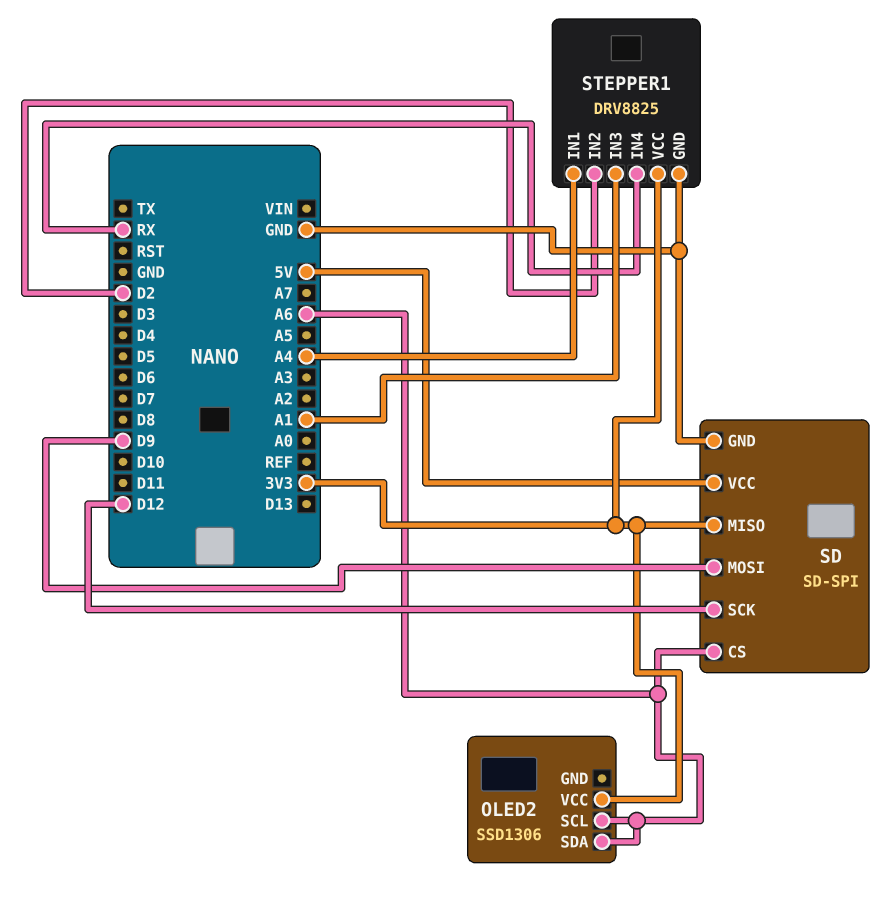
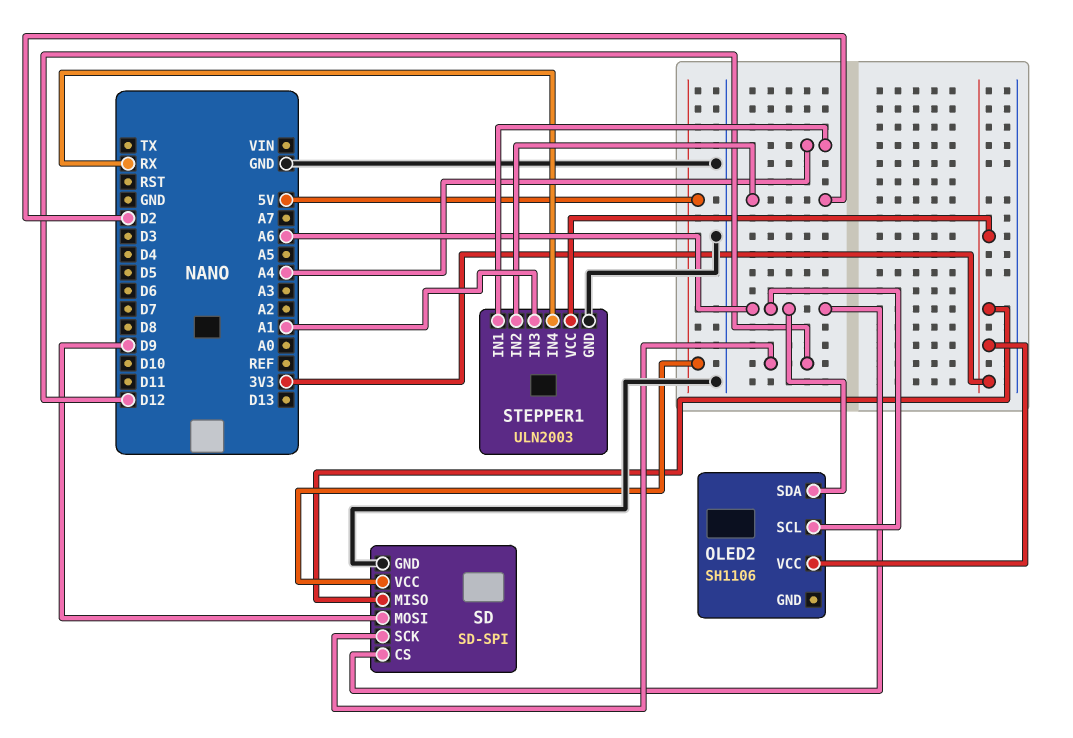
OLED2: SSD1306 -> SH1106
STEPPER1: DRV8825 -> ULN2003

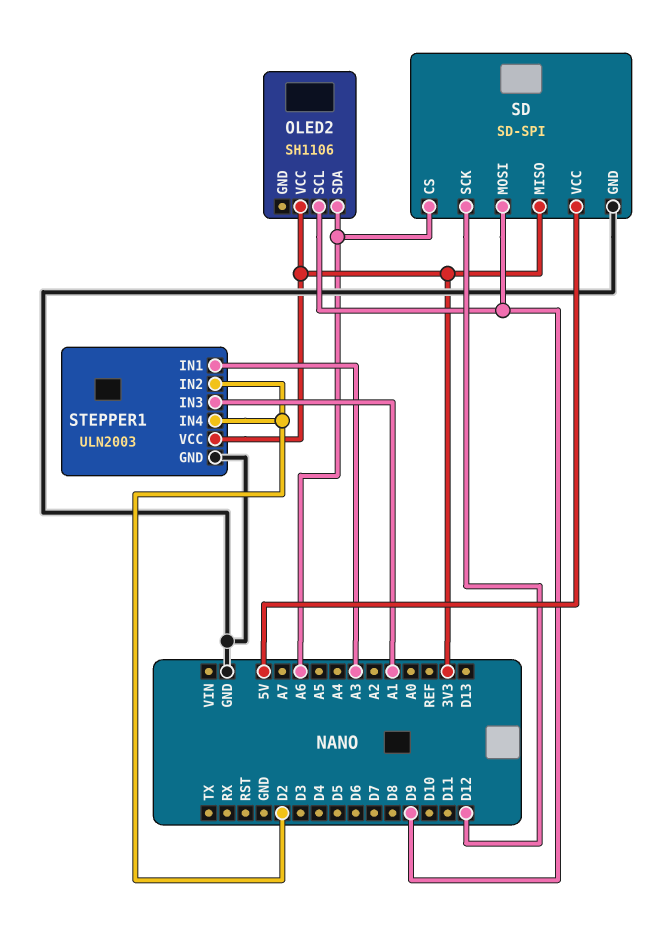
OLED2 pin SCL: A6 -> D9
STEPPER1 pin IN1: A4 -> A3
STEPPER1 pin IN4: RX -> D2

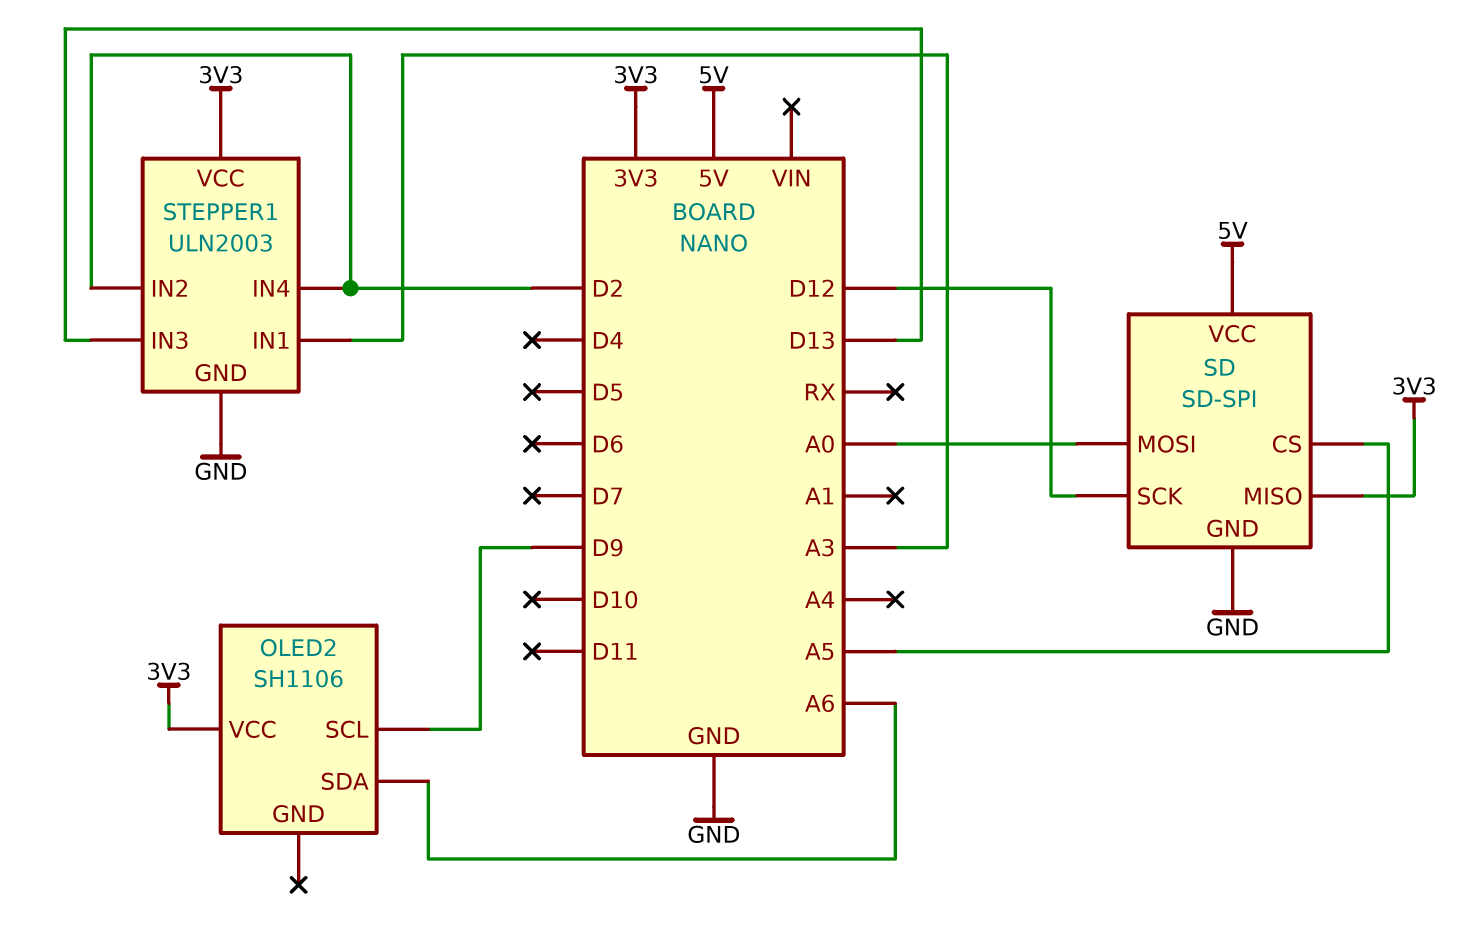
SD pin CS: A6 -> A5
SD pin MOSI: D9 -> A0
STEPPER1 pin IN3: A1 -> D13

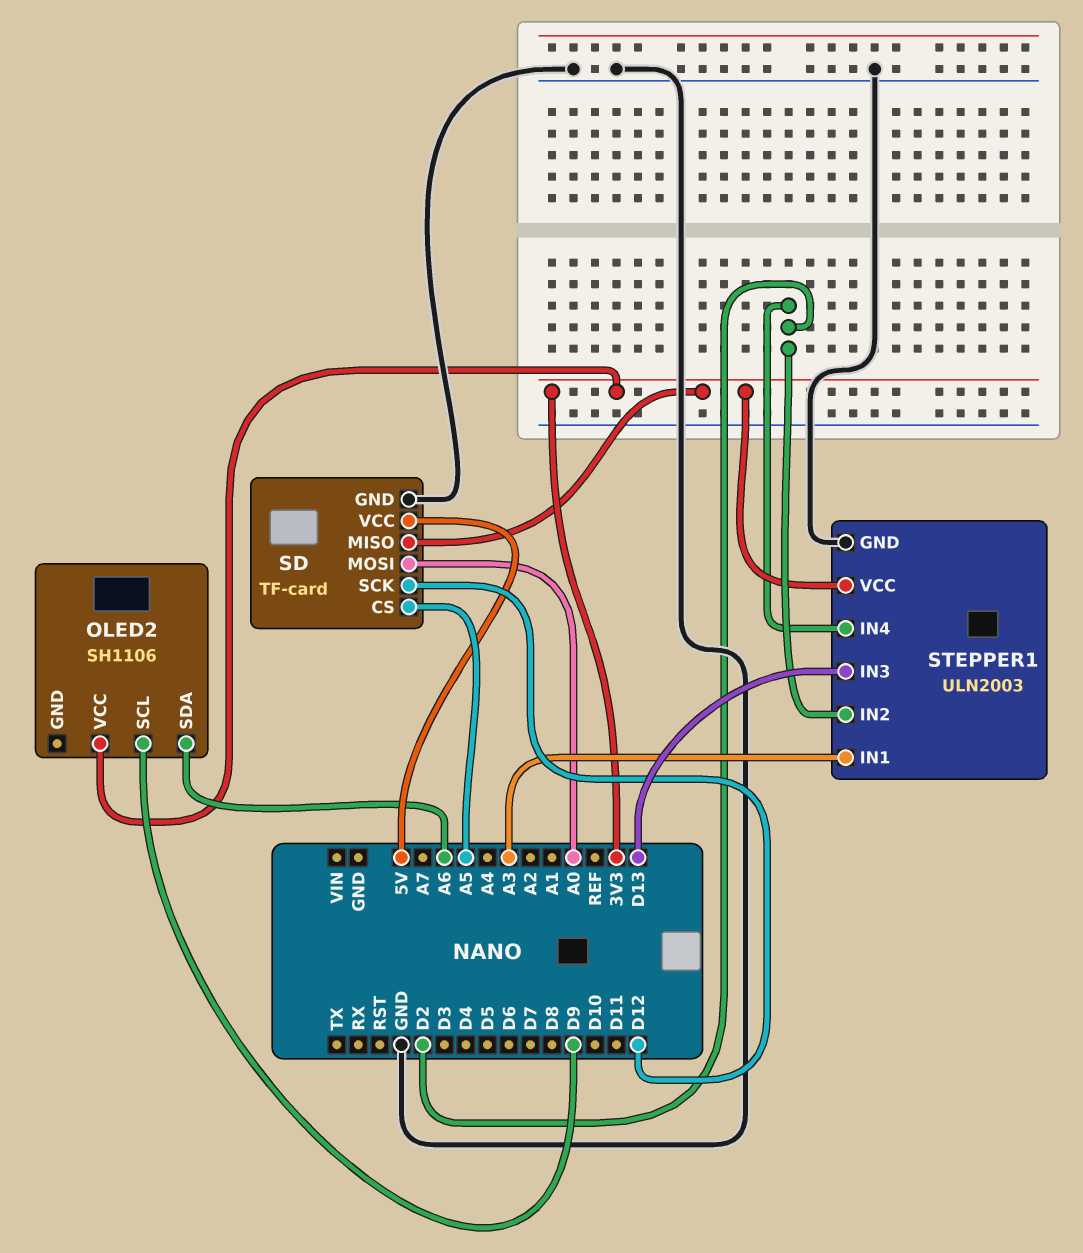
SD: SD-SPI -> TF-card

